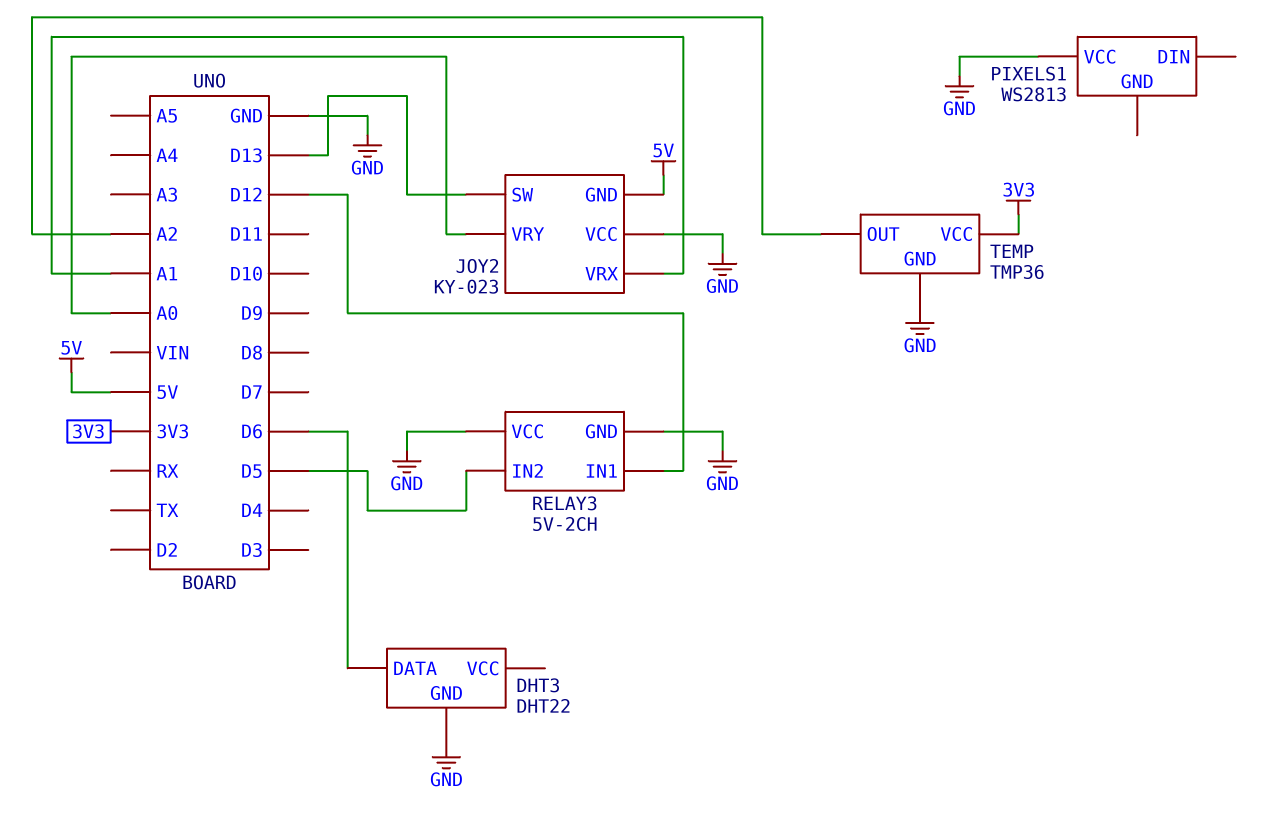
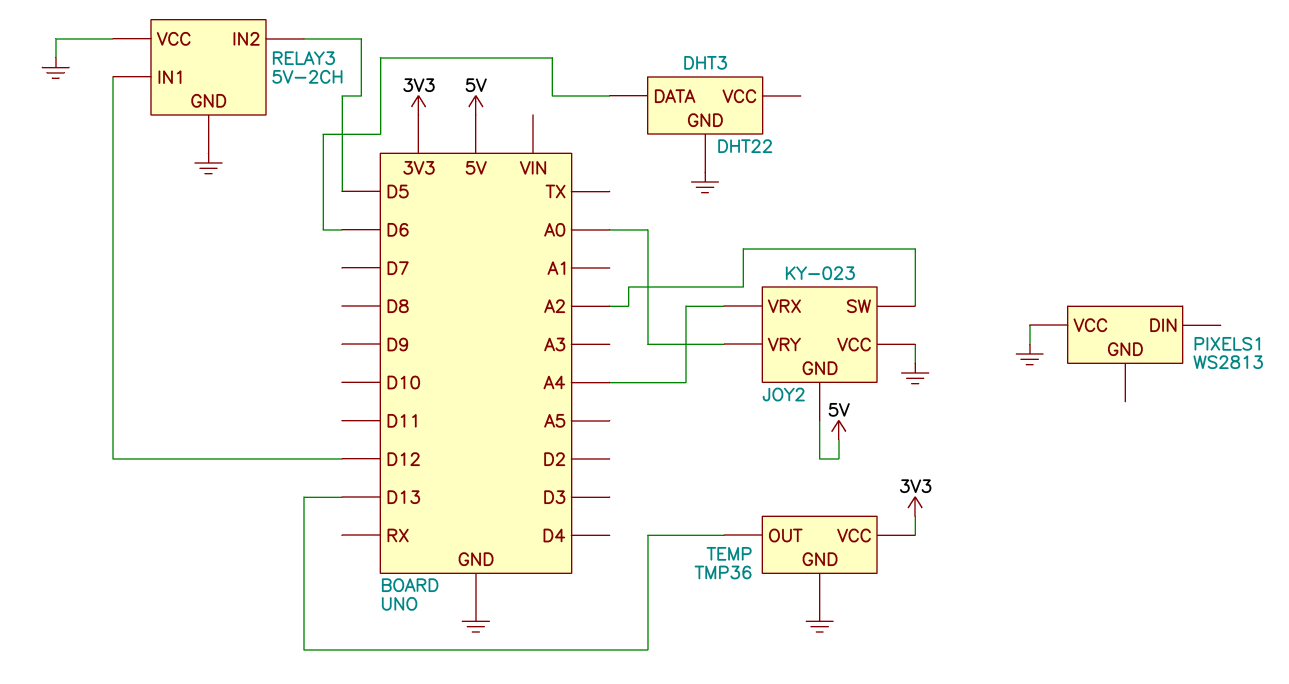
JOY2 pin SW: D13 -> A2
JOY2 pin VRX: A1 -> A4
TEMP pin OUT: A2 -> D13

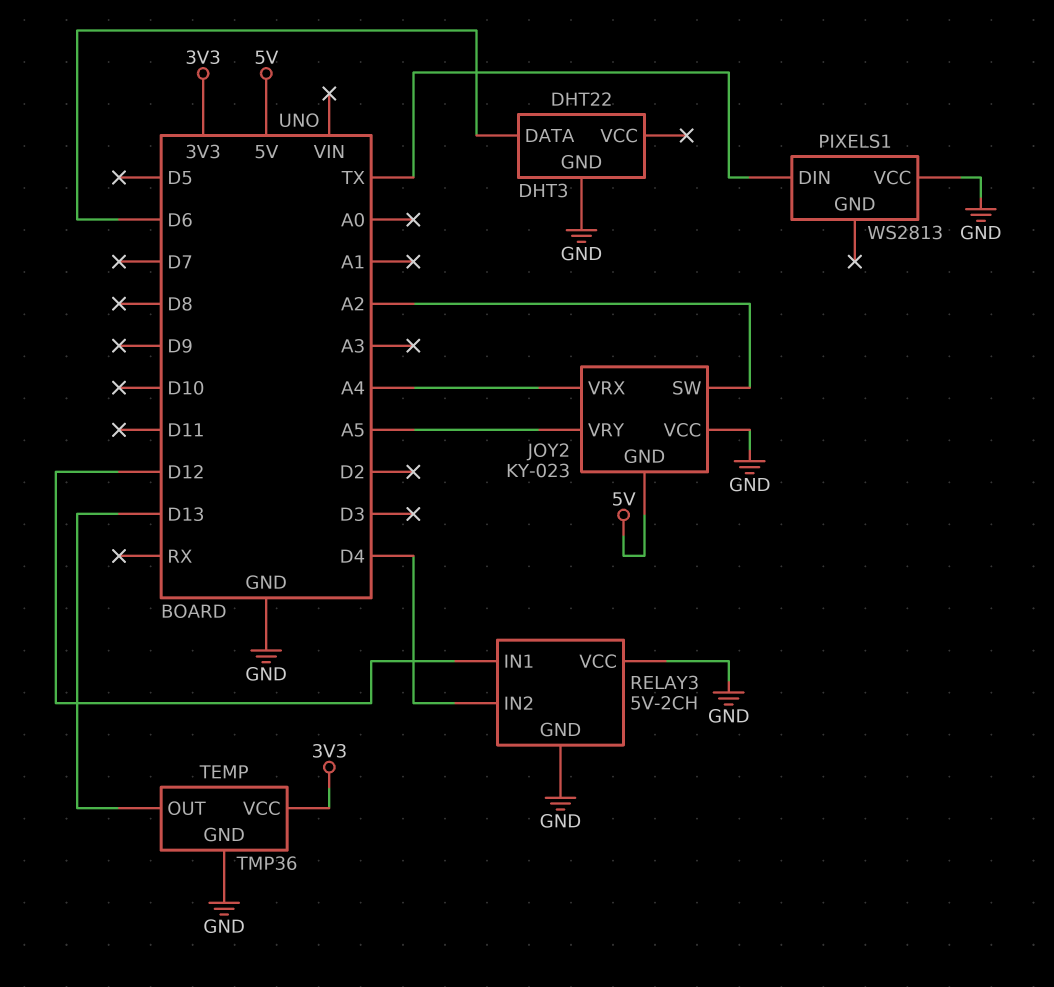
JOY2 pin VRY: A0 -> A5
PIXELS1 pin DIN: none -> TX
RELAY3 pin IN2: D5 -> D4

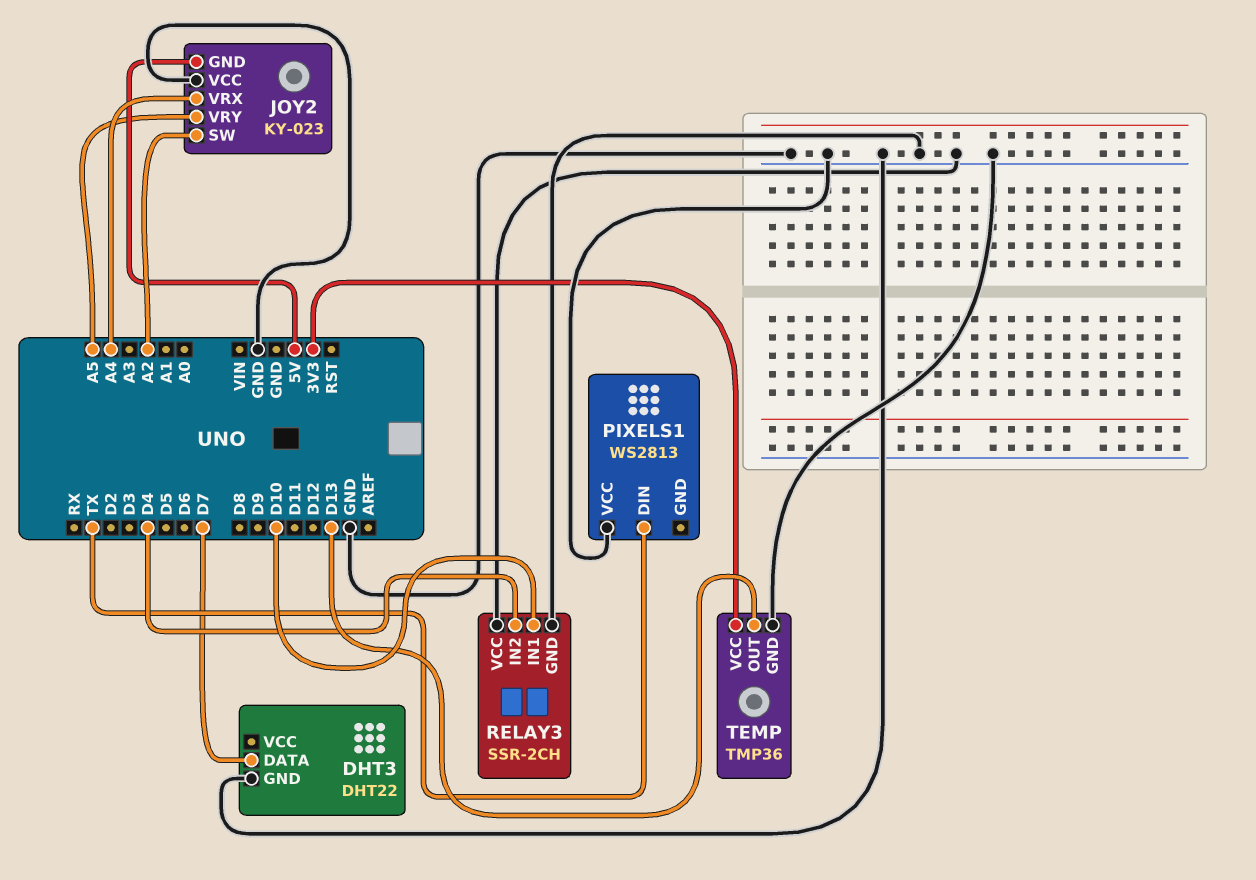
DHT3 pin DATA: D6 -> D7
RELAY3: 5V-2CH -> SSR-2CH
RELAY3 pin IN1: D12 -> D10

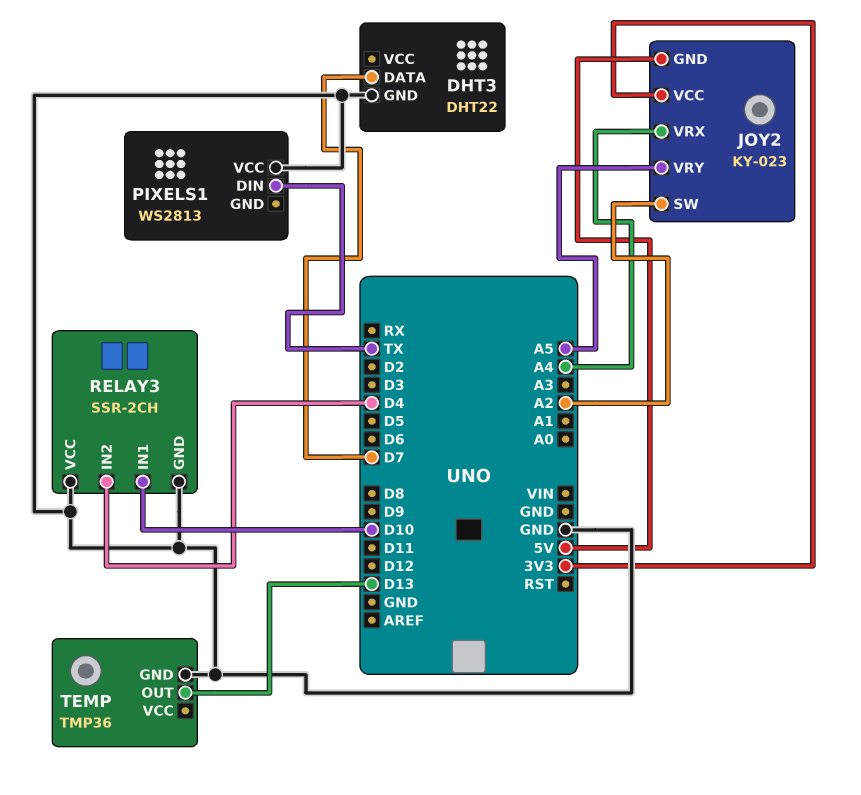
JOY2 pin VCC: GND -> 3V3
TEMP pin VCC: 3V3 -> none

